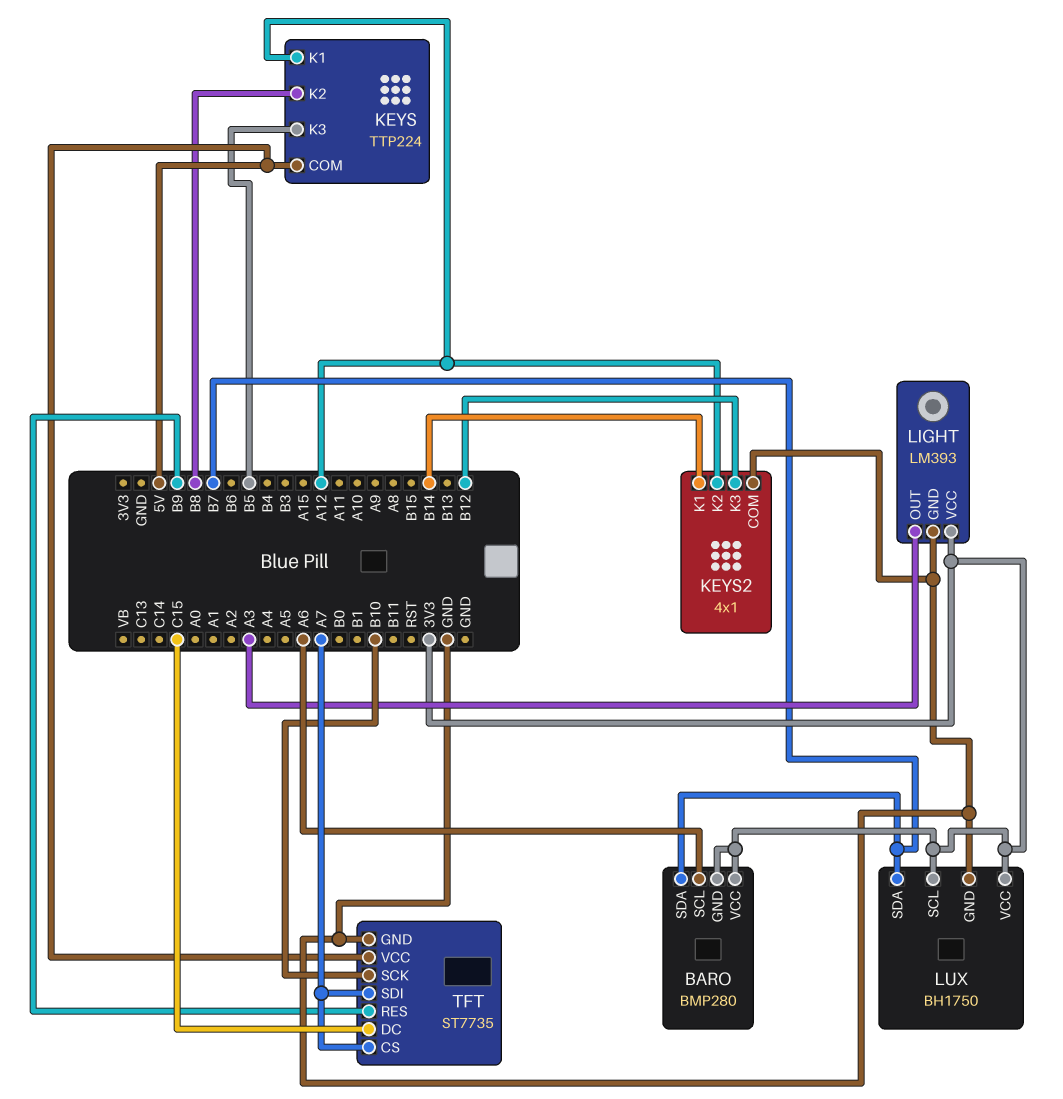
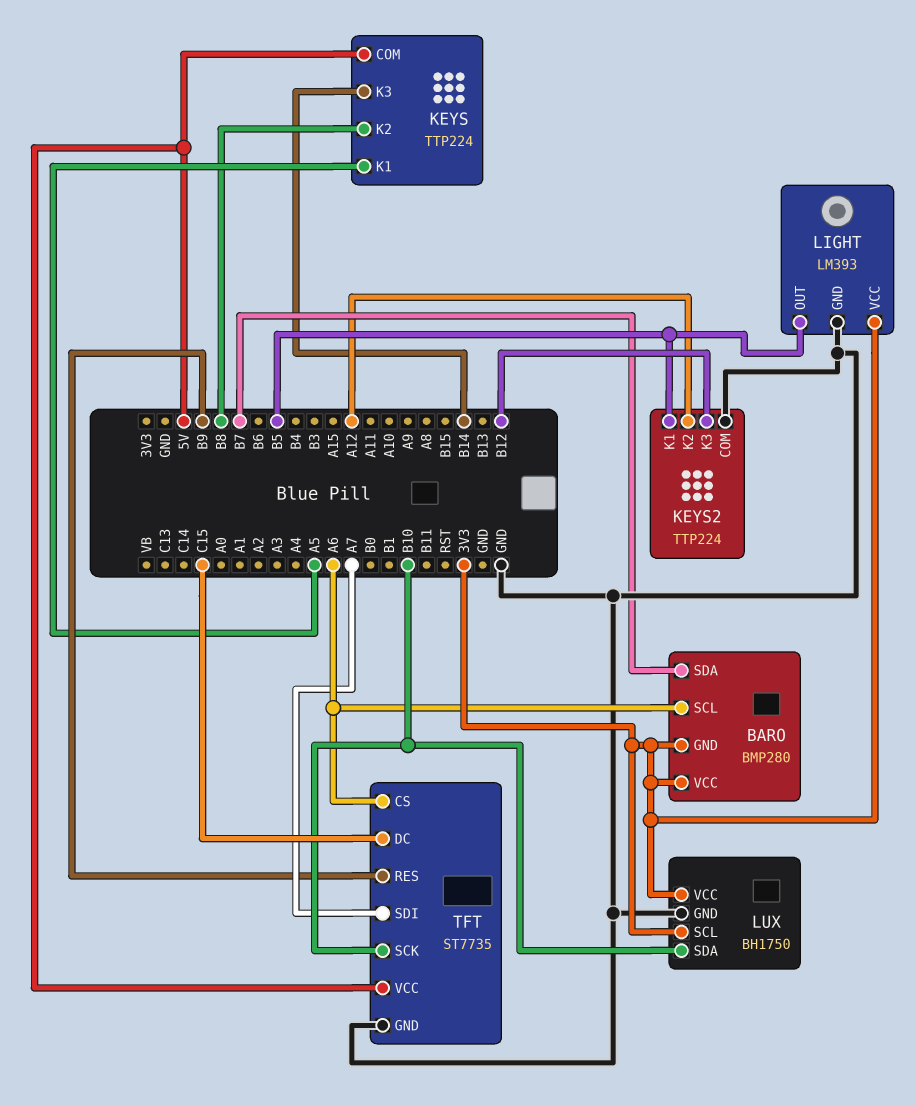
KEYS pin K1: A12 -> A5
KEYS pin K3: B5 -> B14
KEYS2: 4x1 -> TTP224
KEYS2 pin K1: B14 -> B5
LIGHT pin OUT: A3 -> B5
LUX pin SDA: B7 -> B10
TFT pin CS: A7 -> A6

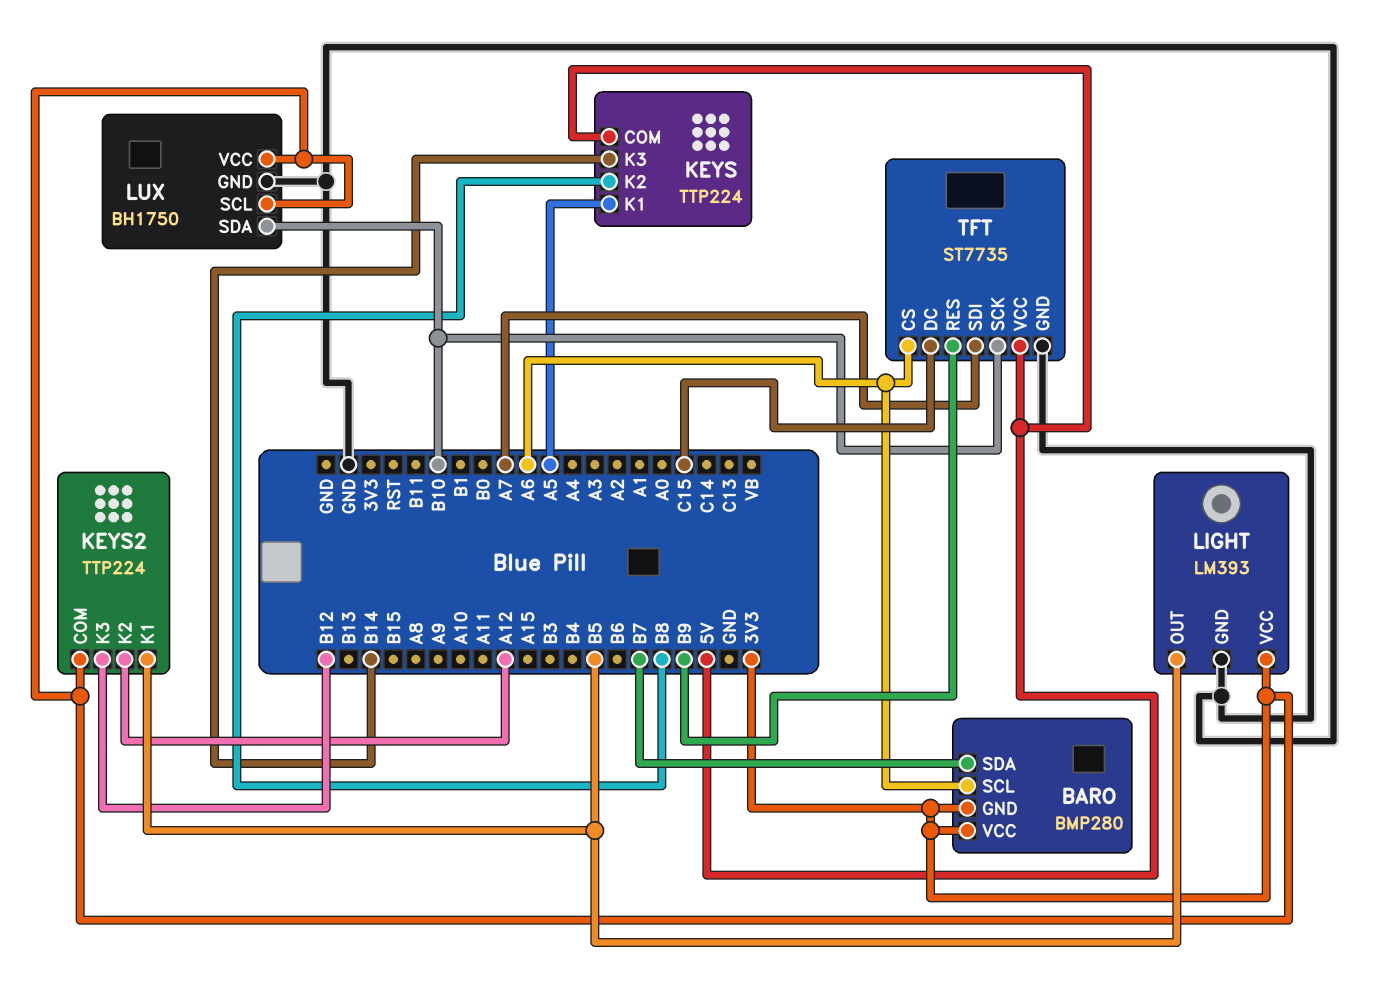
KEYS2 pin COM: GND -> 3V3

